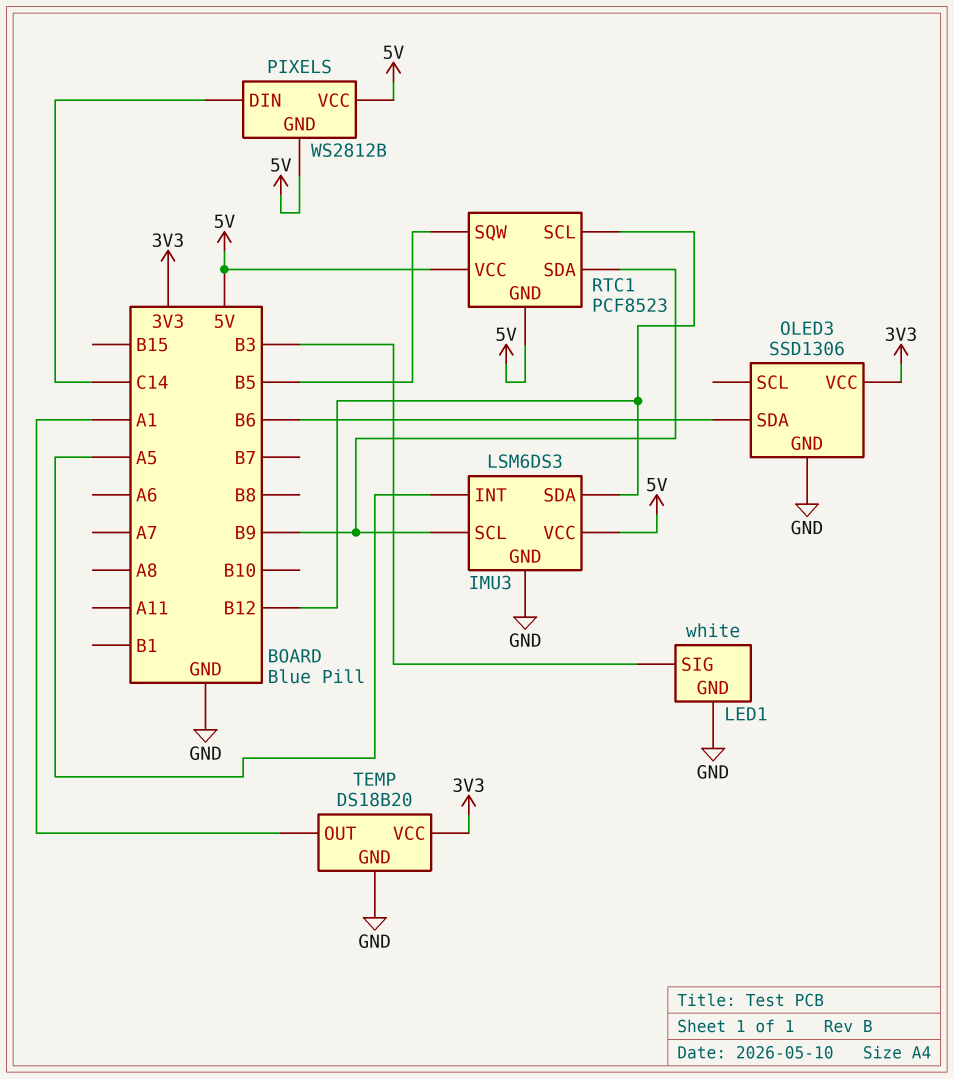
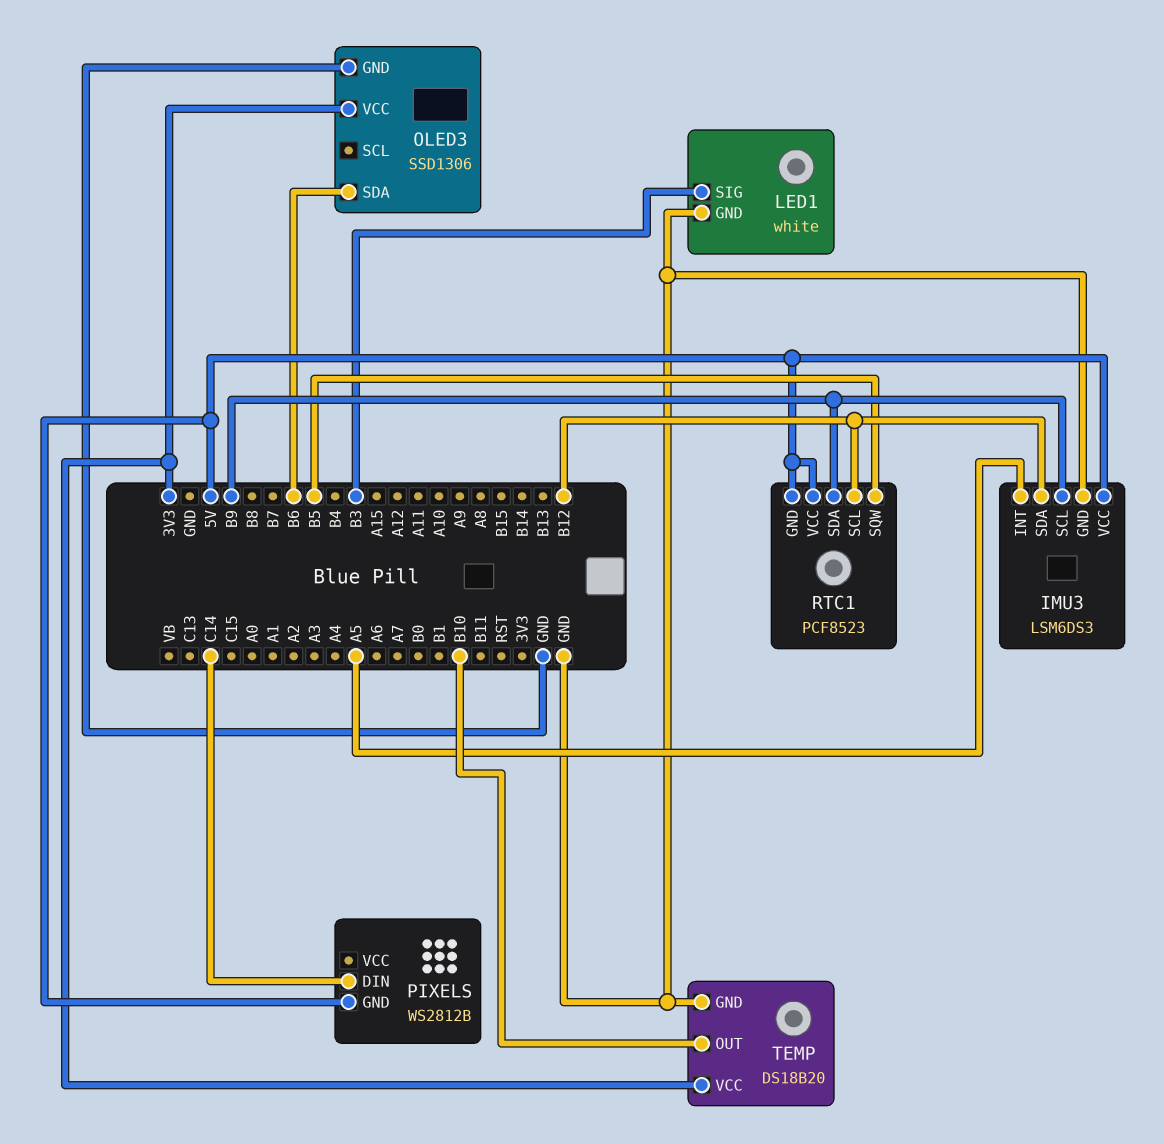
PIXELS pin VCC: 5V -> none
TEMP pin OUT: A1 -> B10

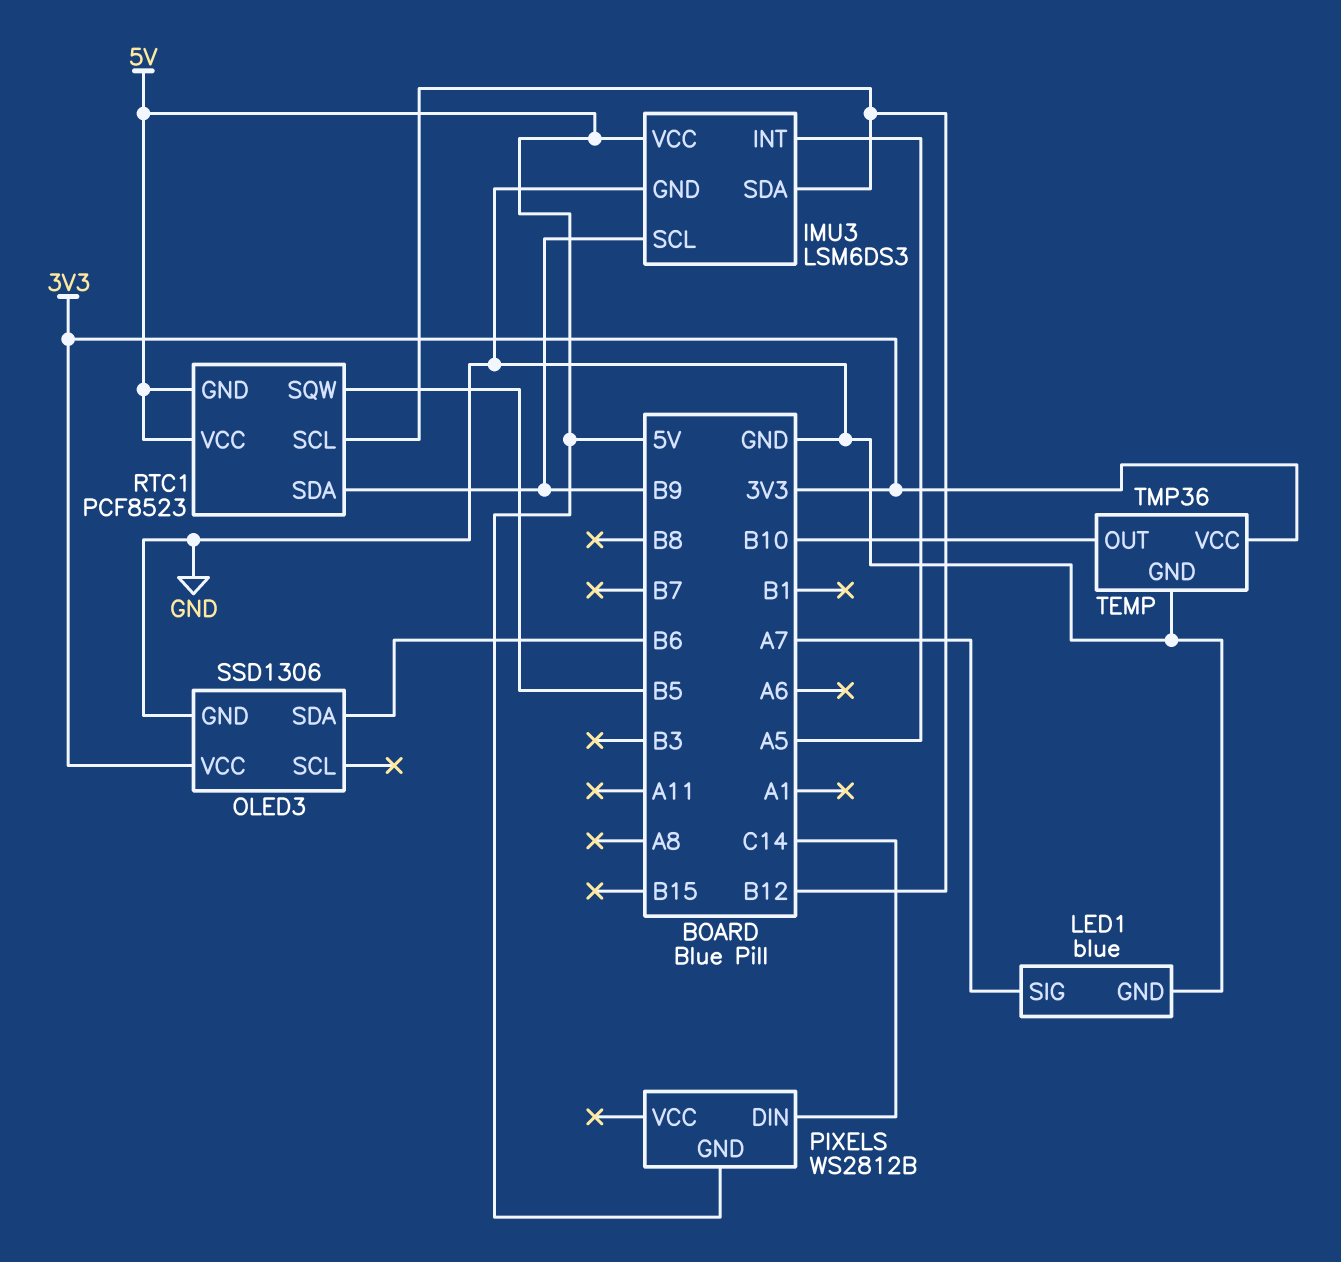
LED1: white -> blue
LED1 pin SIG: B3 -> A7
TEMP: DS18B20 -> TMP36

